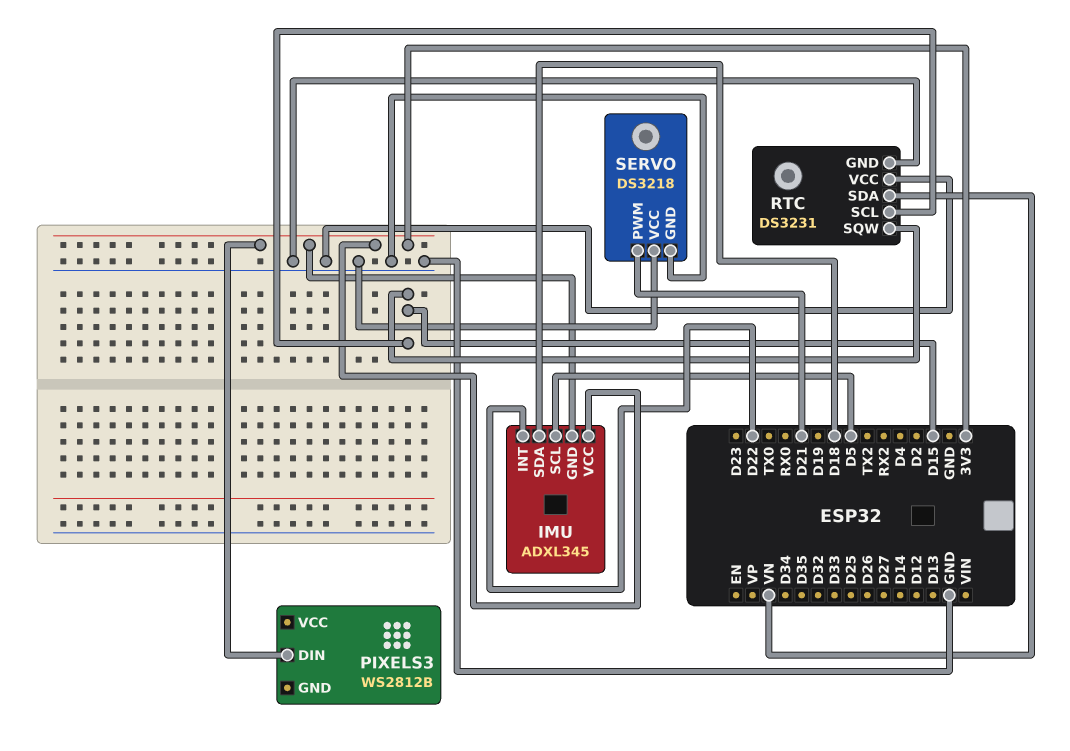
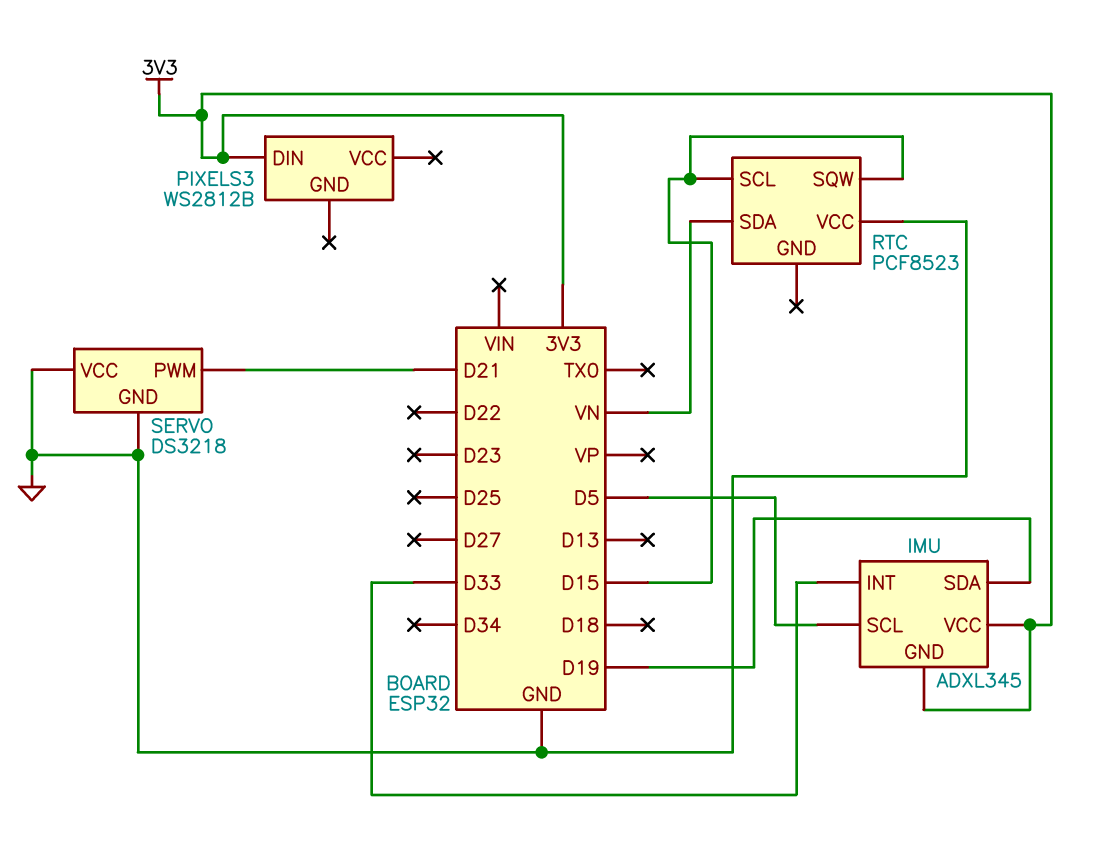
IMU pin INT: D22 -> D33
IMU pin SDA: D18 -> D19
RTC: DS3231 -> PCF8523
RTC pin GND: GND -> none

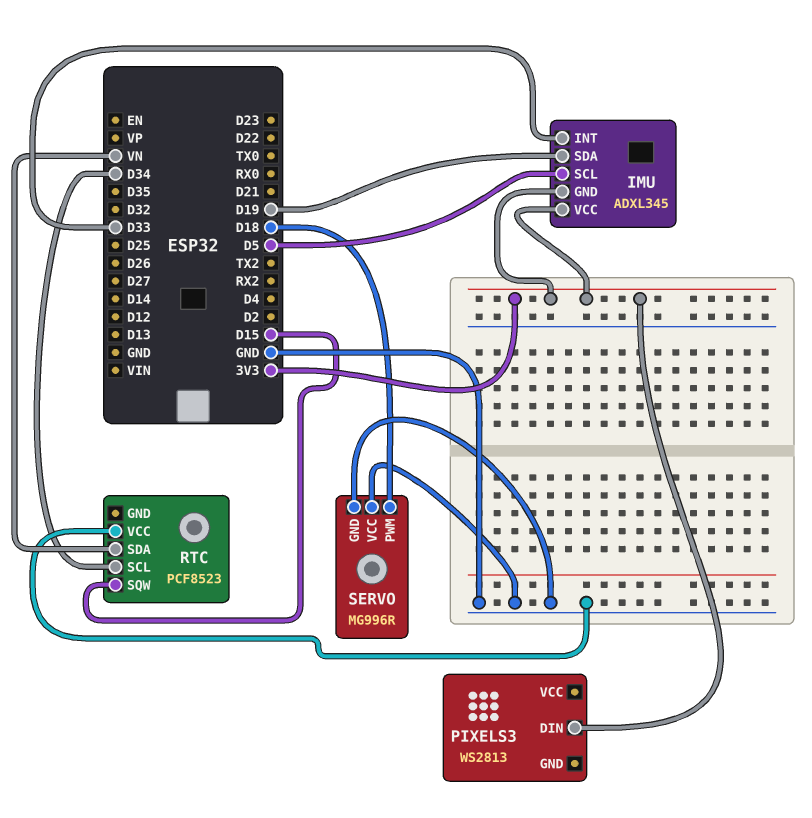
PIXELS3: WS2812B -> WS2813
RTC pin SCL: D15 -> D34
SERVO: DS3218 -> MG996R
SERVO pin PWM: D21 -> D18

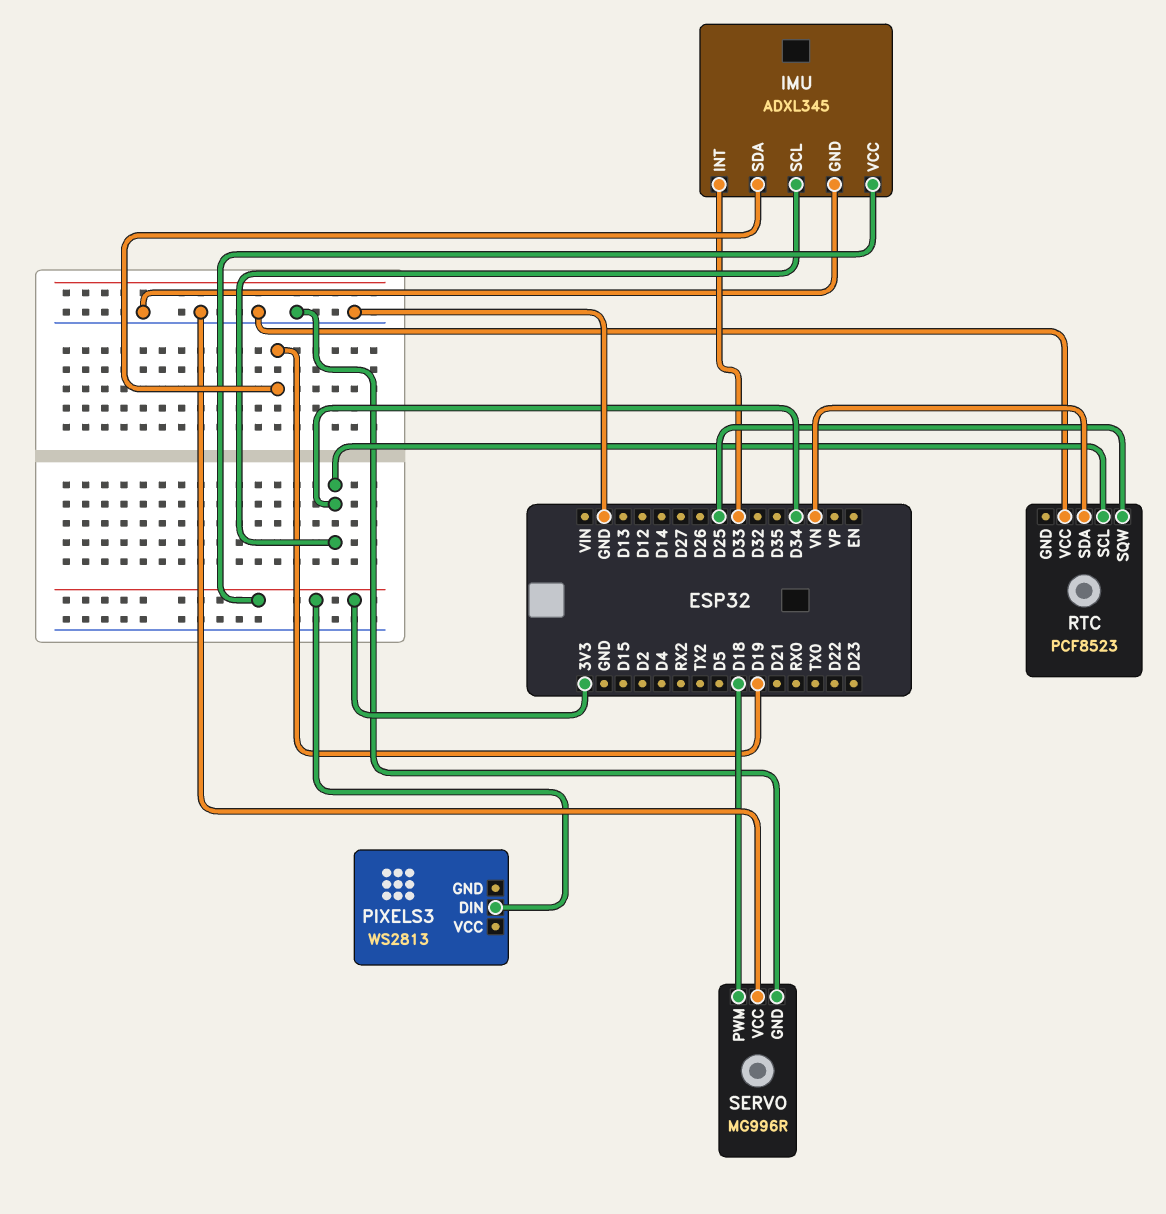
IMU pin GND: 3V3 -> GND
IMU pin SCL: D5 -> D34
RTC pin SQW: D15 -> D25

